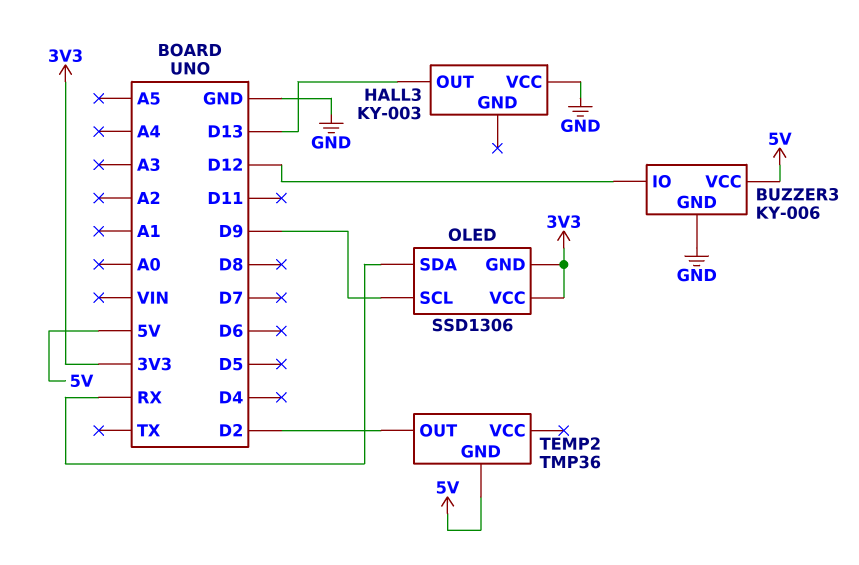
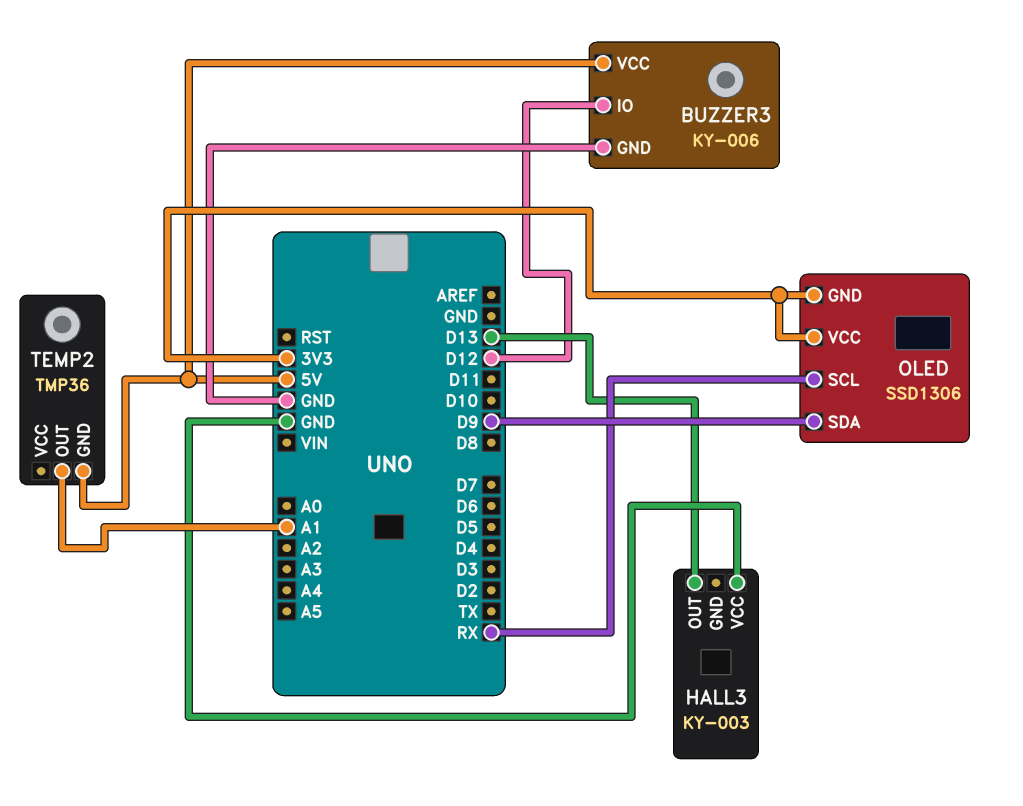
OLED pin SCL: D9 -> RX
OLED pin SDA: RX -> D9
TEMP2 pin OUT: D2 -> A1

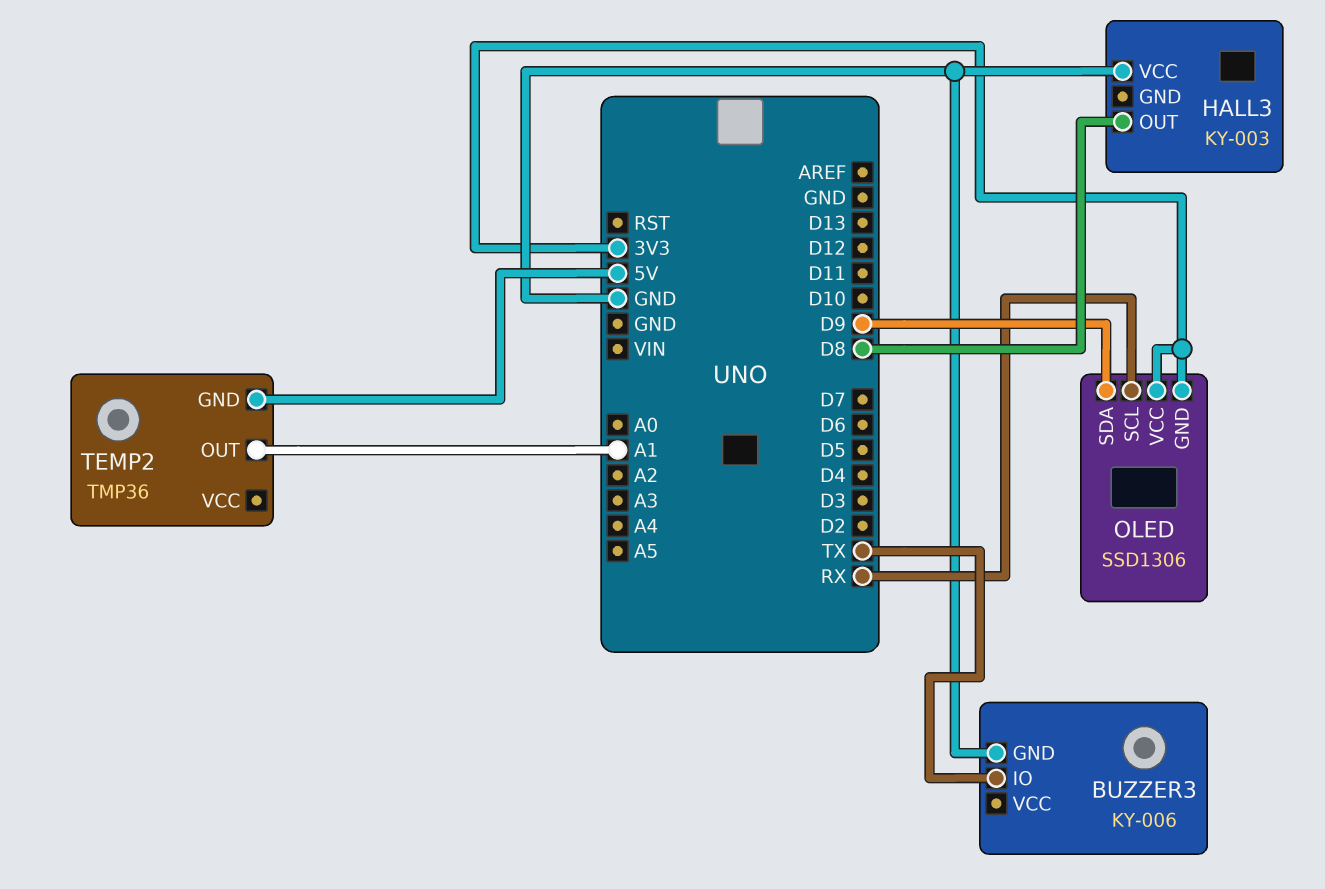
BUZZER3 pin IO: D12 -> TX
BUZZER3 pin VCC: 5V -> none
HALL3 pin OUT: D13 -> D8

